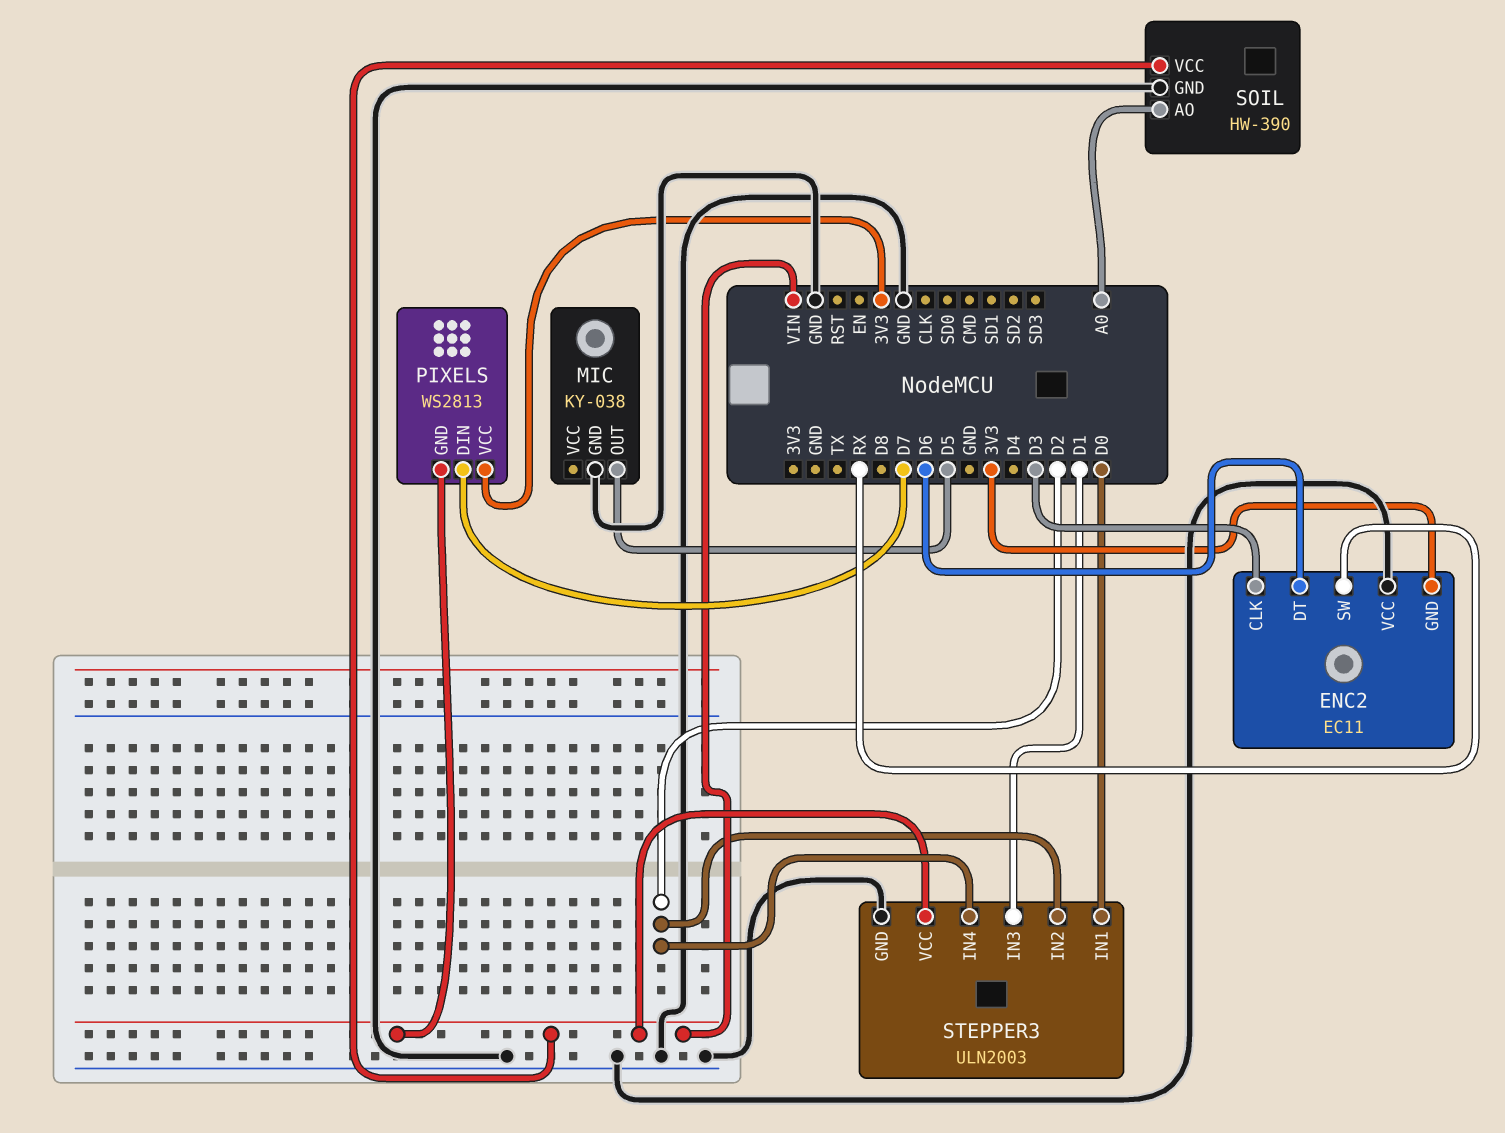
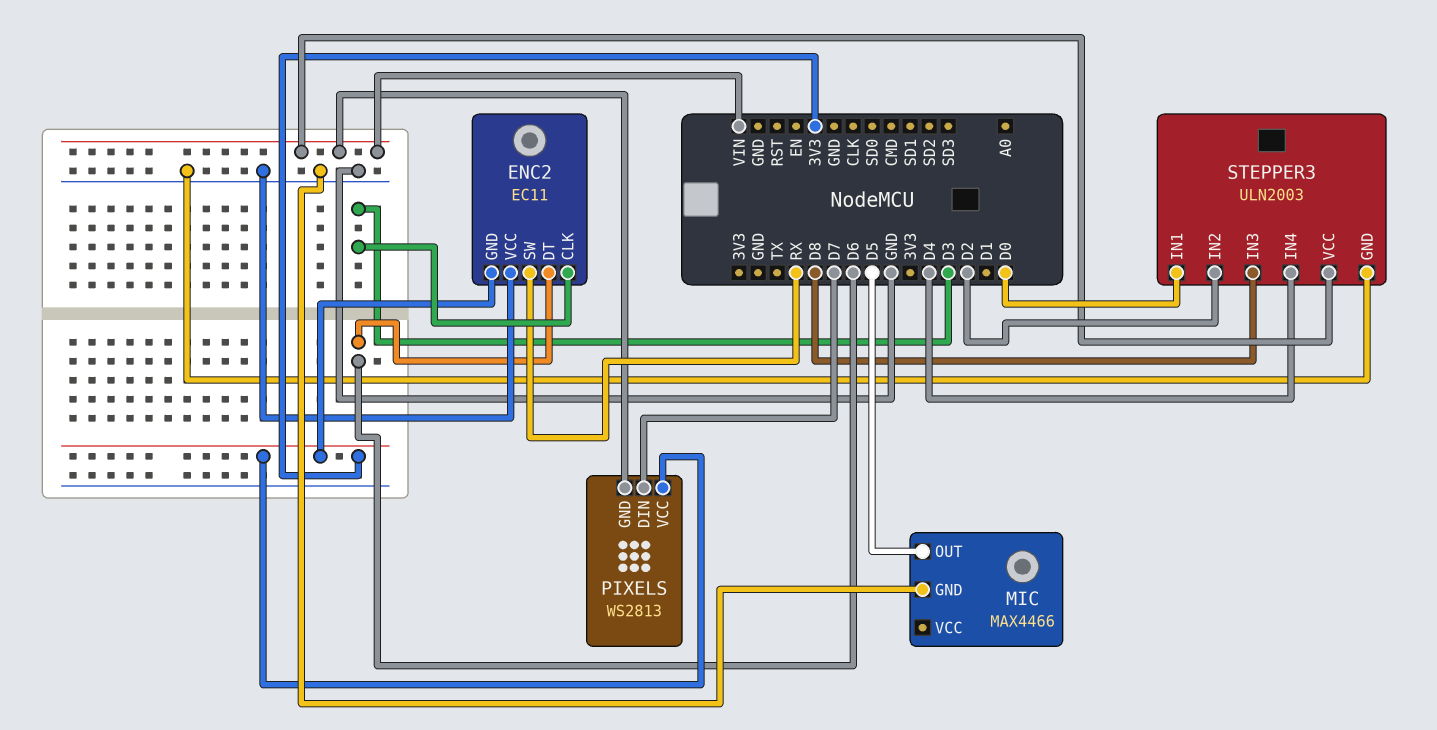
MIC: KY-038 -> MAX4466
SOIL: HW-390 -> none
SOIL pin AO: A0 -> none
SOIL pin GND: GND -> none
SOIL pin VCC: VIN -> none
STEPPER3 pin IN3: D1 -> D8
STEPPER3 pin IN4: D2 -> D4

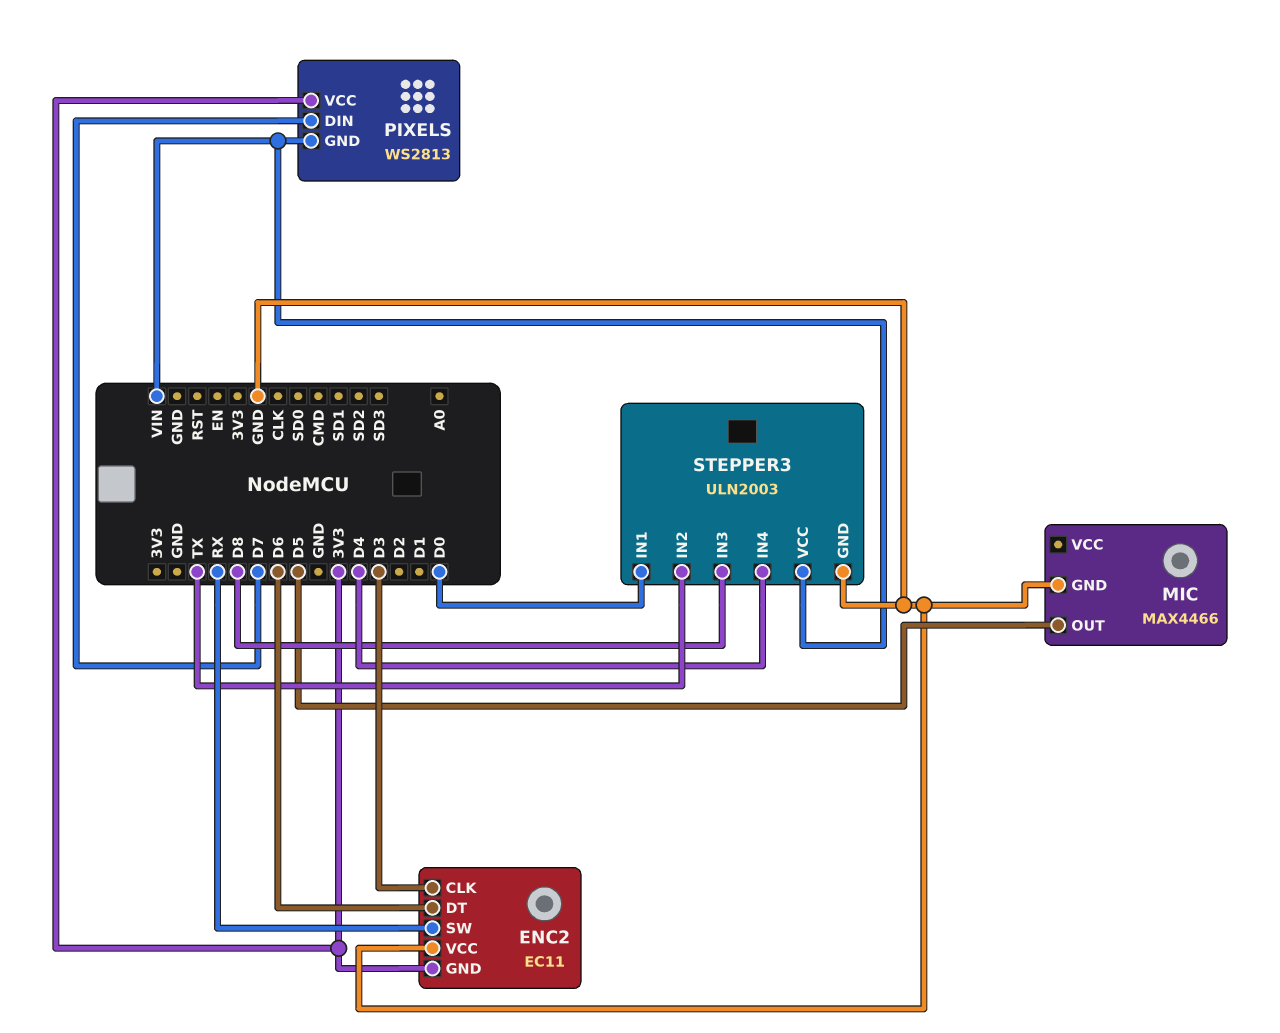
STEPPER3 pin IN2: D2 -> TX

